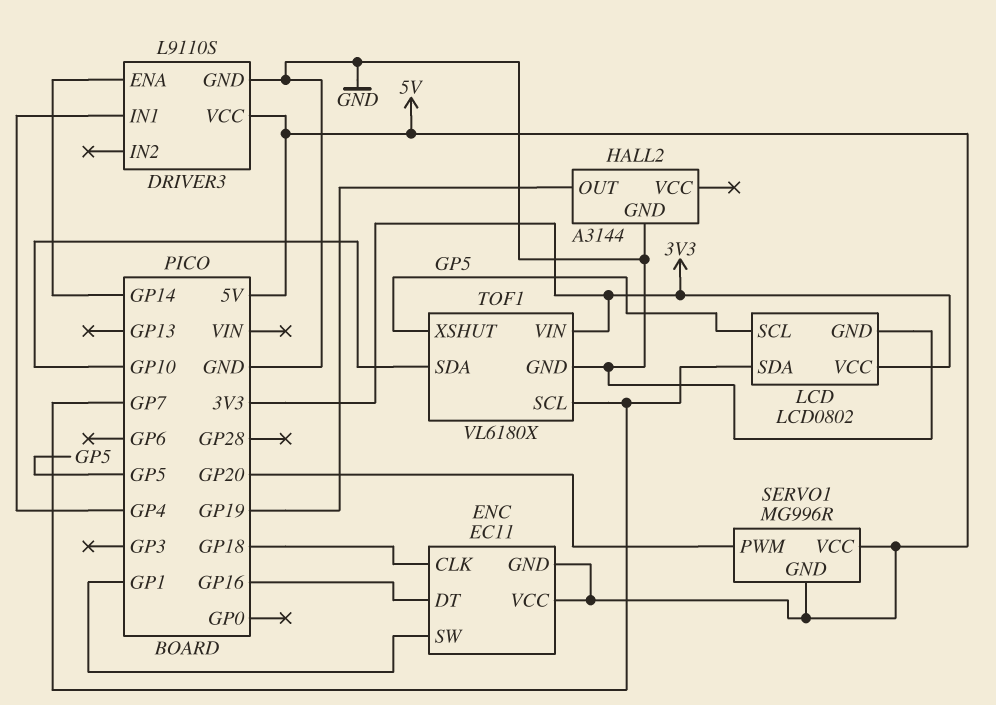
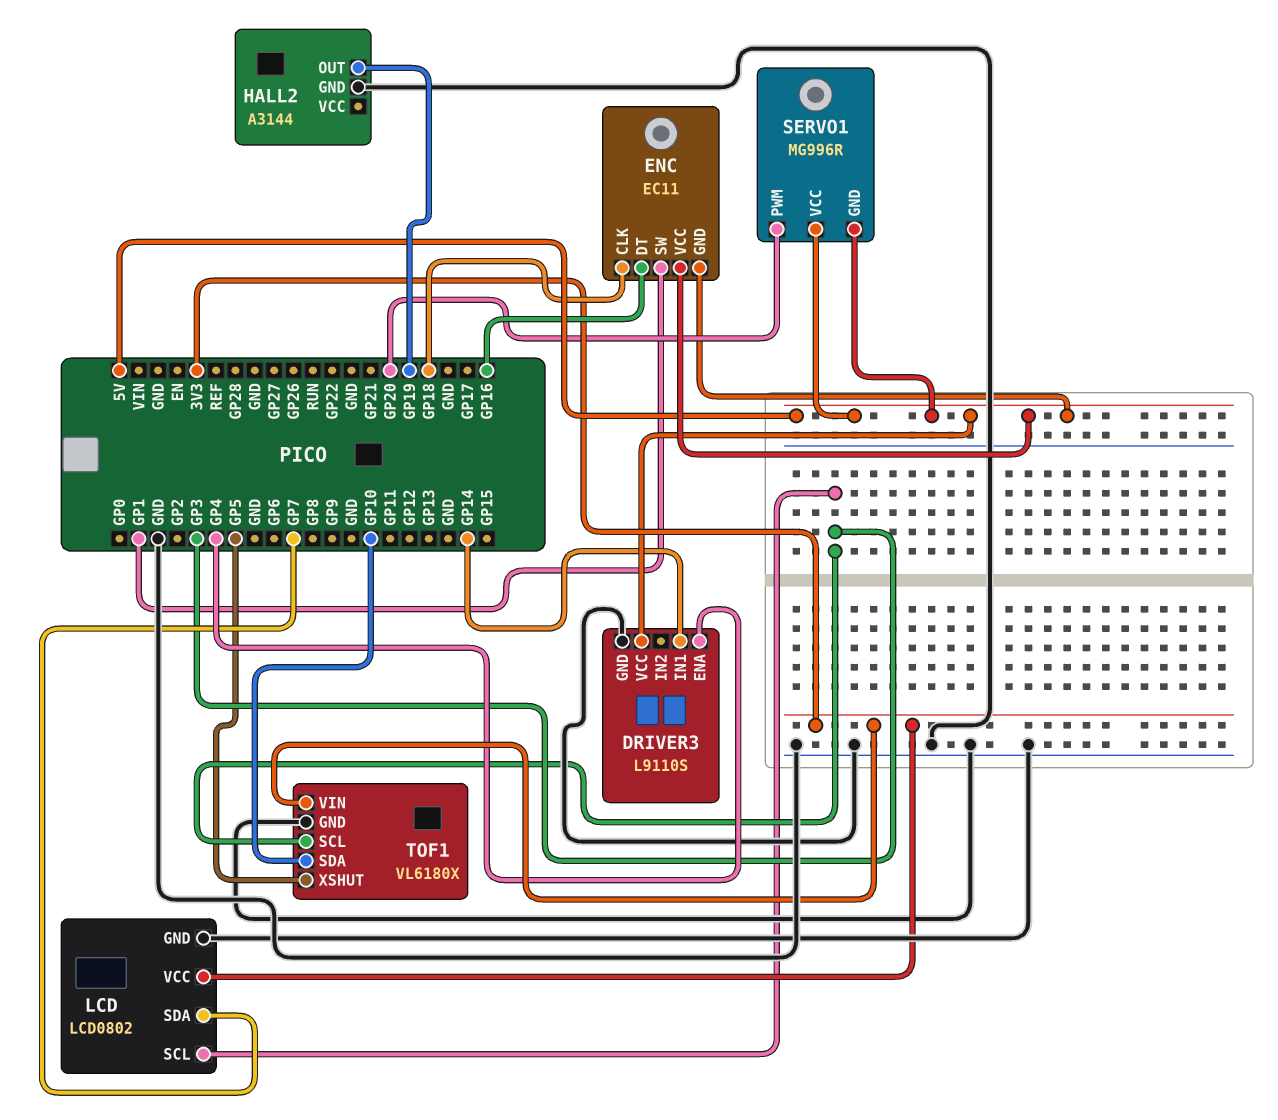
DRIVER3 pin ENA: GP14 -> GP4
DRIVER3 pin IN1: GP4 -> GP14
LCD pin SCL: GP5 -> GP3
TOF1 pin SCL: GP7 -> GP3

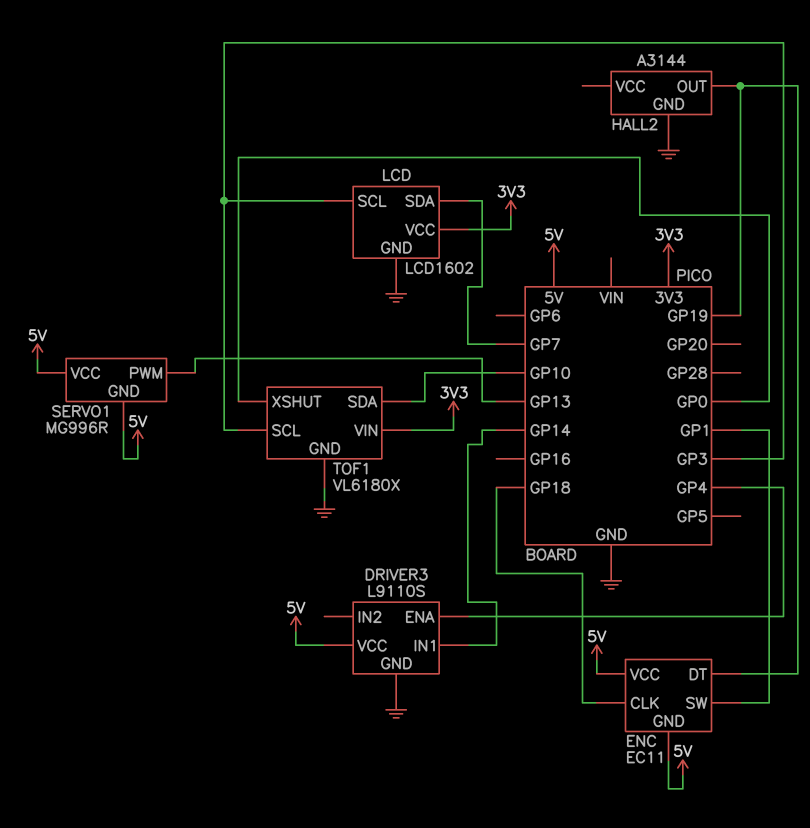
ENC pin DT: GP16 -> GP19
LCD: LCD0802 -> LCD1602
SERVO1 pin PWM: GP20 -> GP13
TOF1 pin XSHUT: GP5 -> GP0

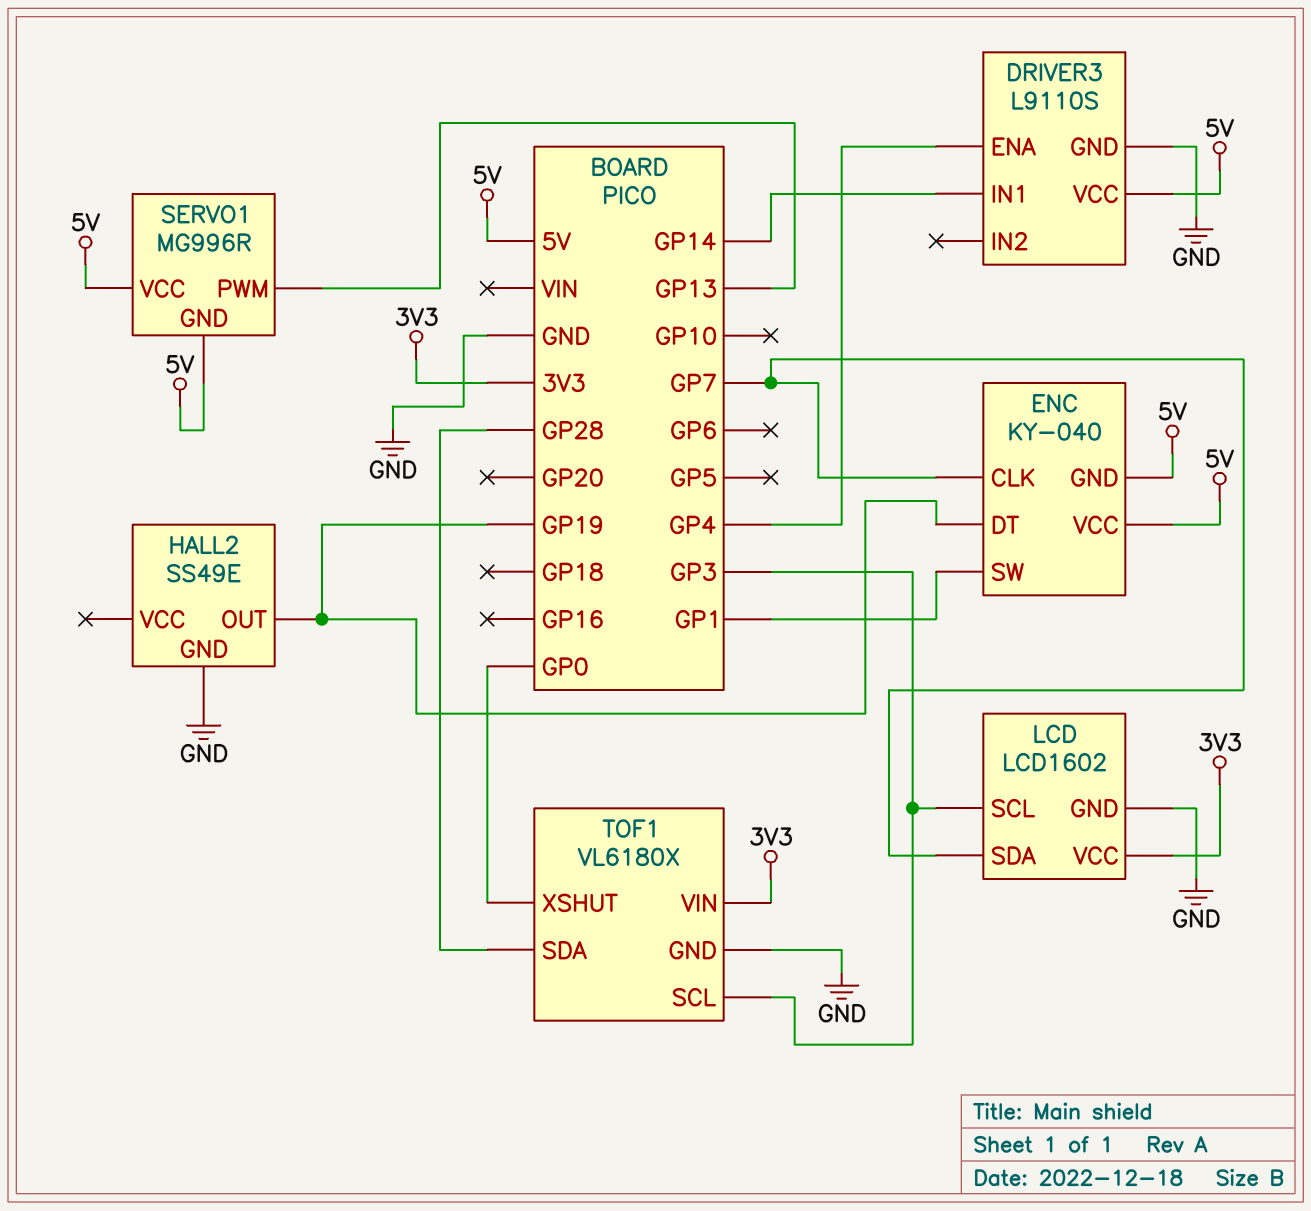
ENC: EC11 -> KY-040
ENC pin CLK: GP18 -> GP7
HALL2: A3144 -> SS49E
TOF1 pin SDA: GP10 -> GP28

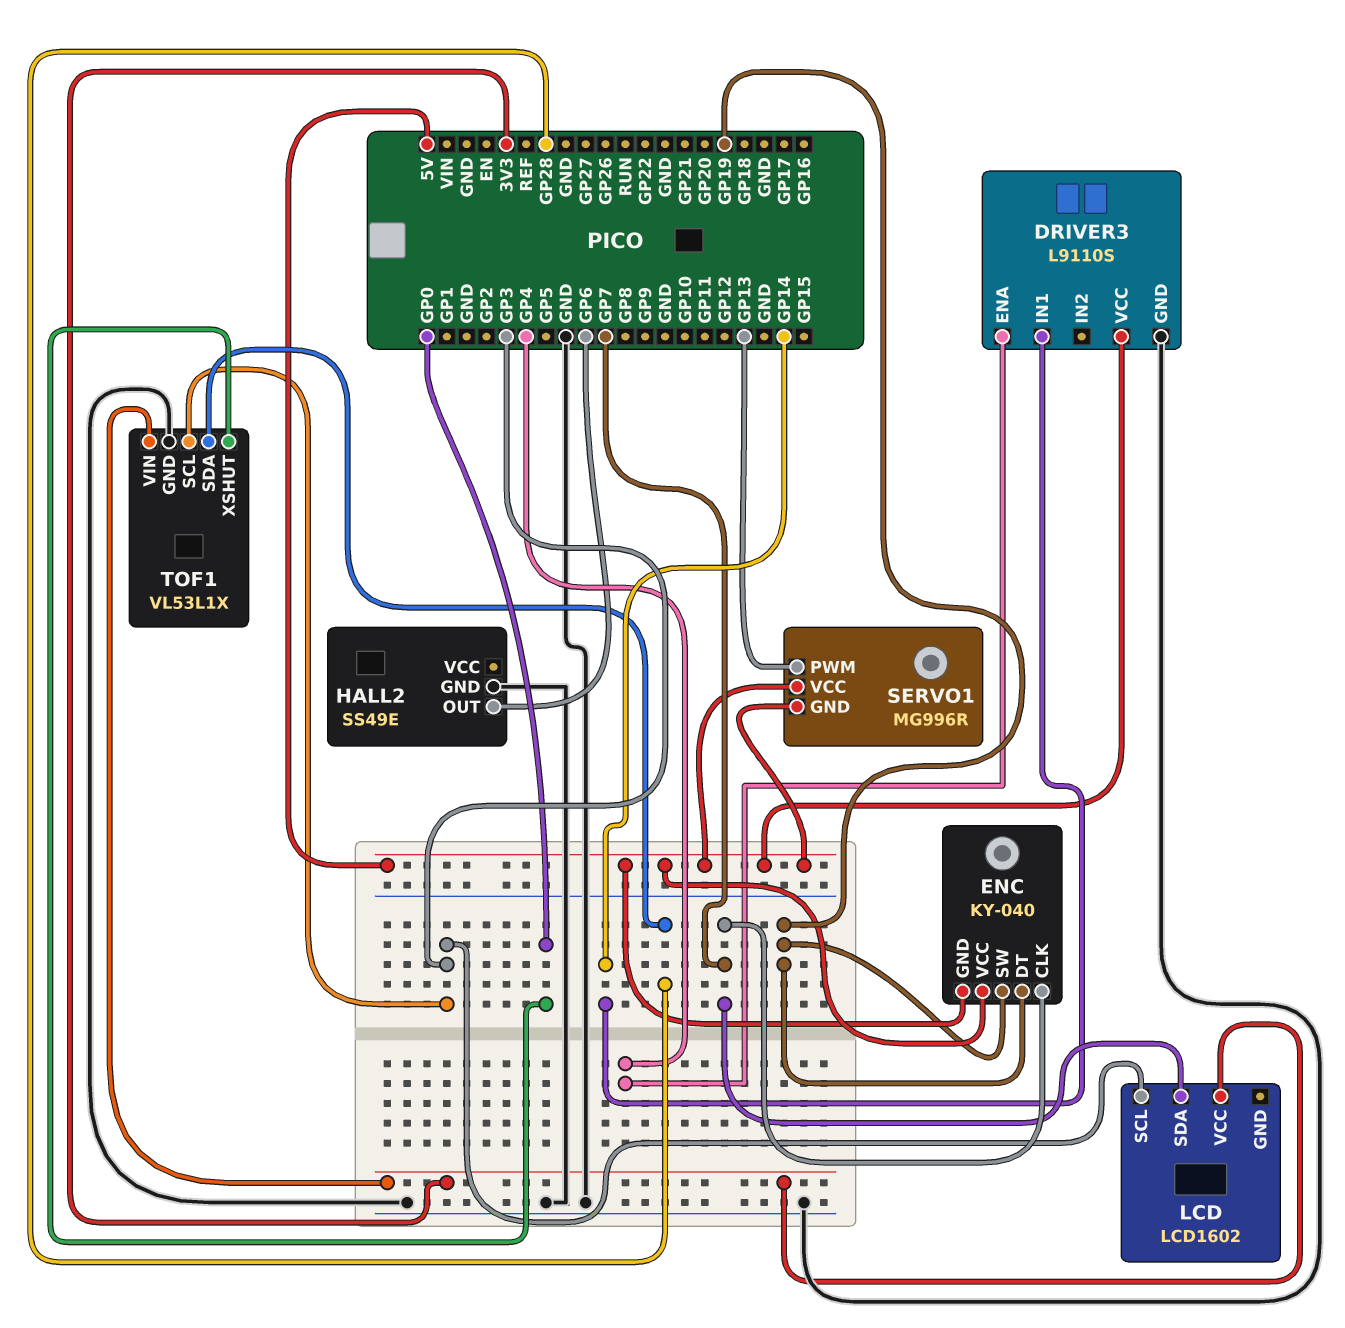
ENC pin SW: GP1 -> GP19
HALL2 pin OUT: GP19 -> GP6
LCD pin GND: GND -> none
TOF1: VL6180X -> VL53L1X

